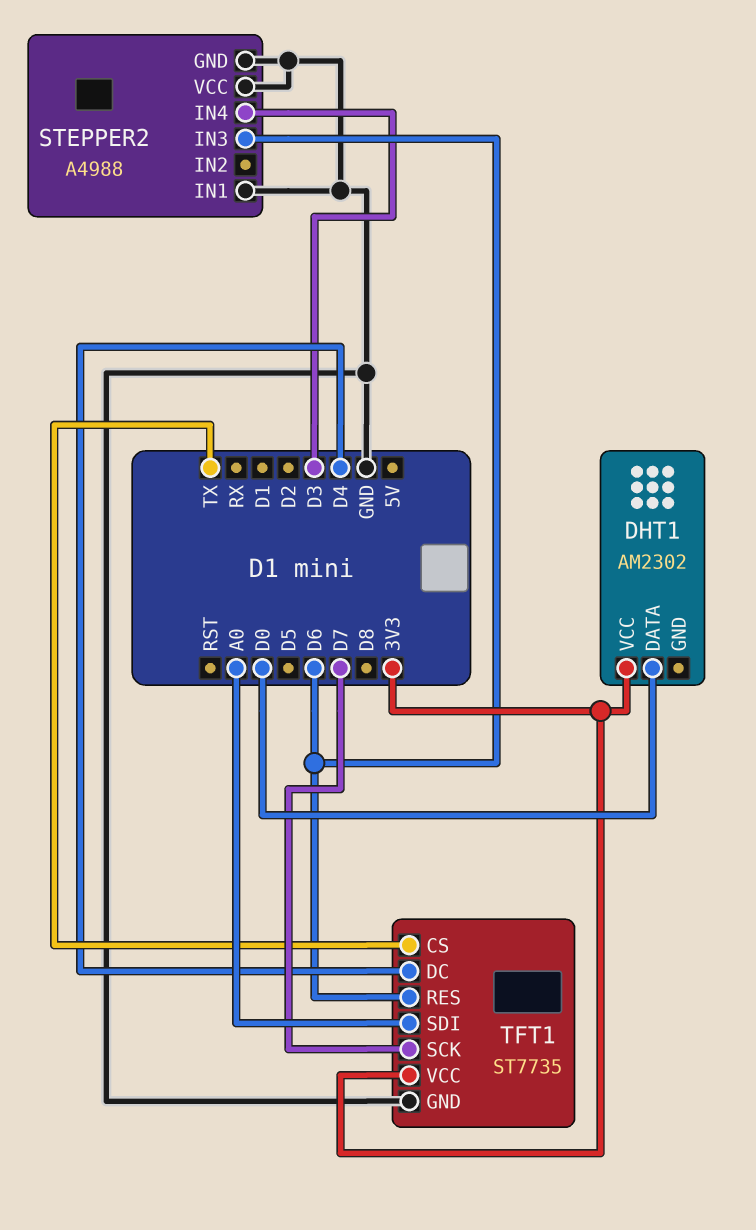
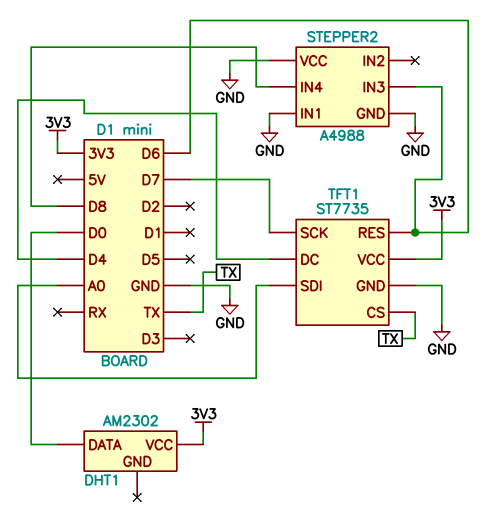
STEPPER2 pin IN4: D3 -> D8

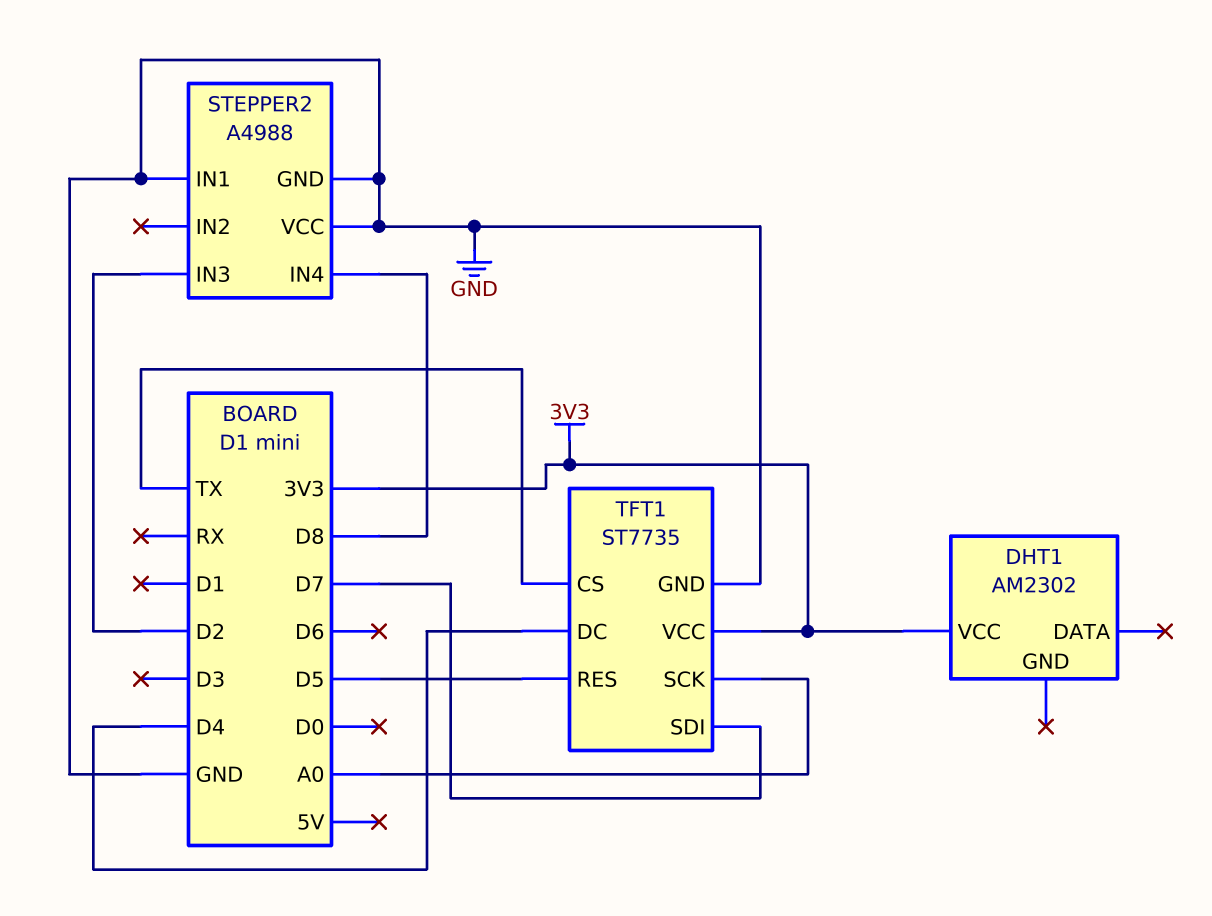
DHT1 pin DATA: D0 -> none
STEPPER2 pin IN3: D6 -> D2
TFT1 pin RES: D6 -> D5
TFT1 pin SCK: D7 -> A0
TFT1 pin SDI: A0 -> D7

